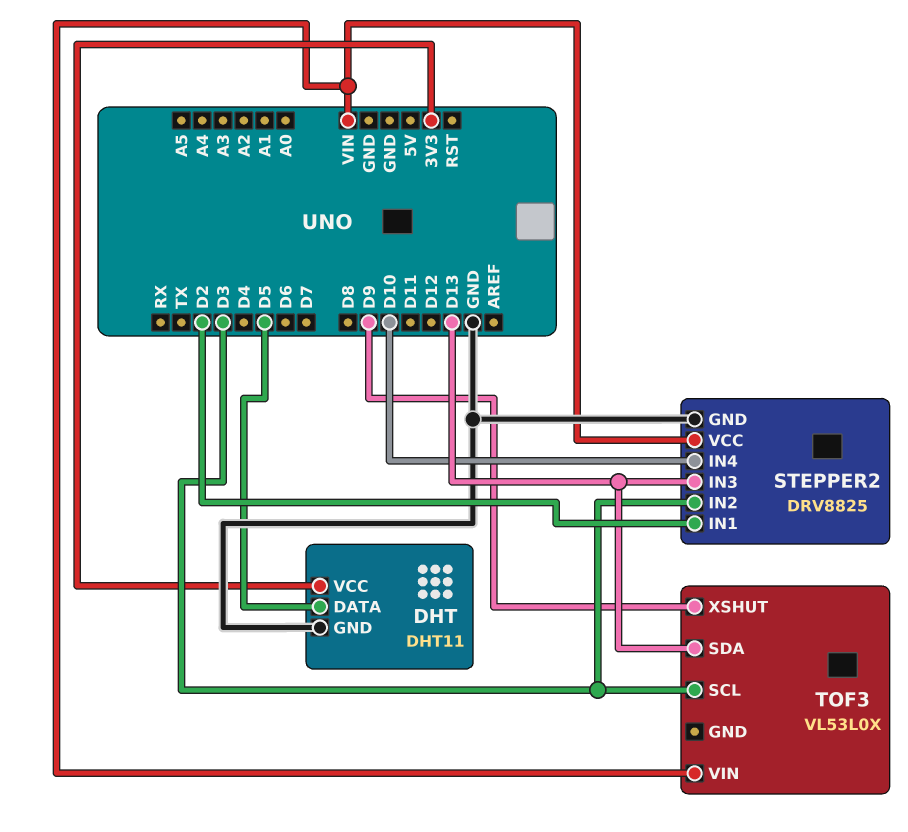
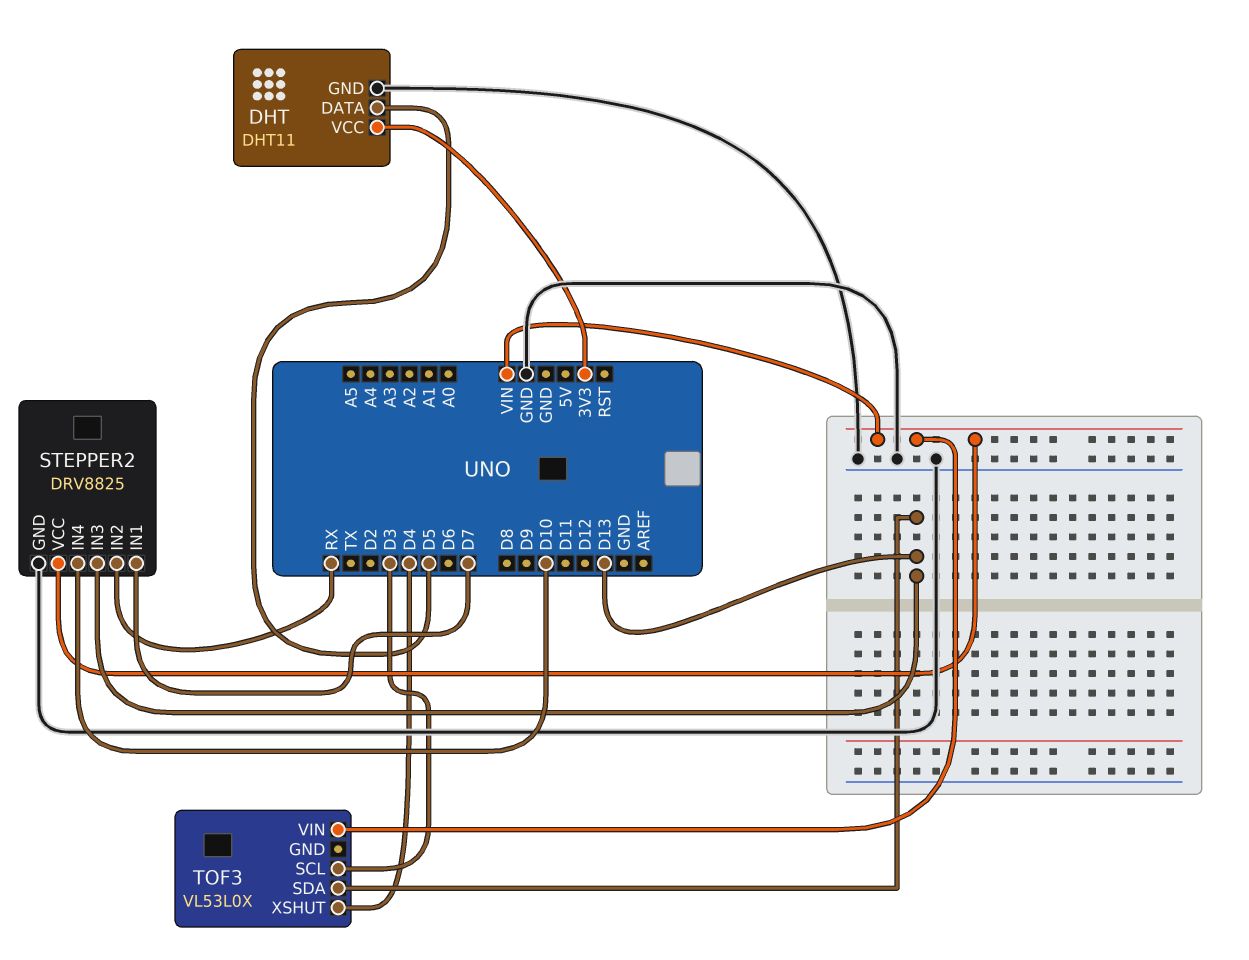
STEPPER2 pin IN1: D2 -> D7
STEPPER2 pin IN2: D3 -> RX
TOF3 pin XSHUT: D9 -> D4

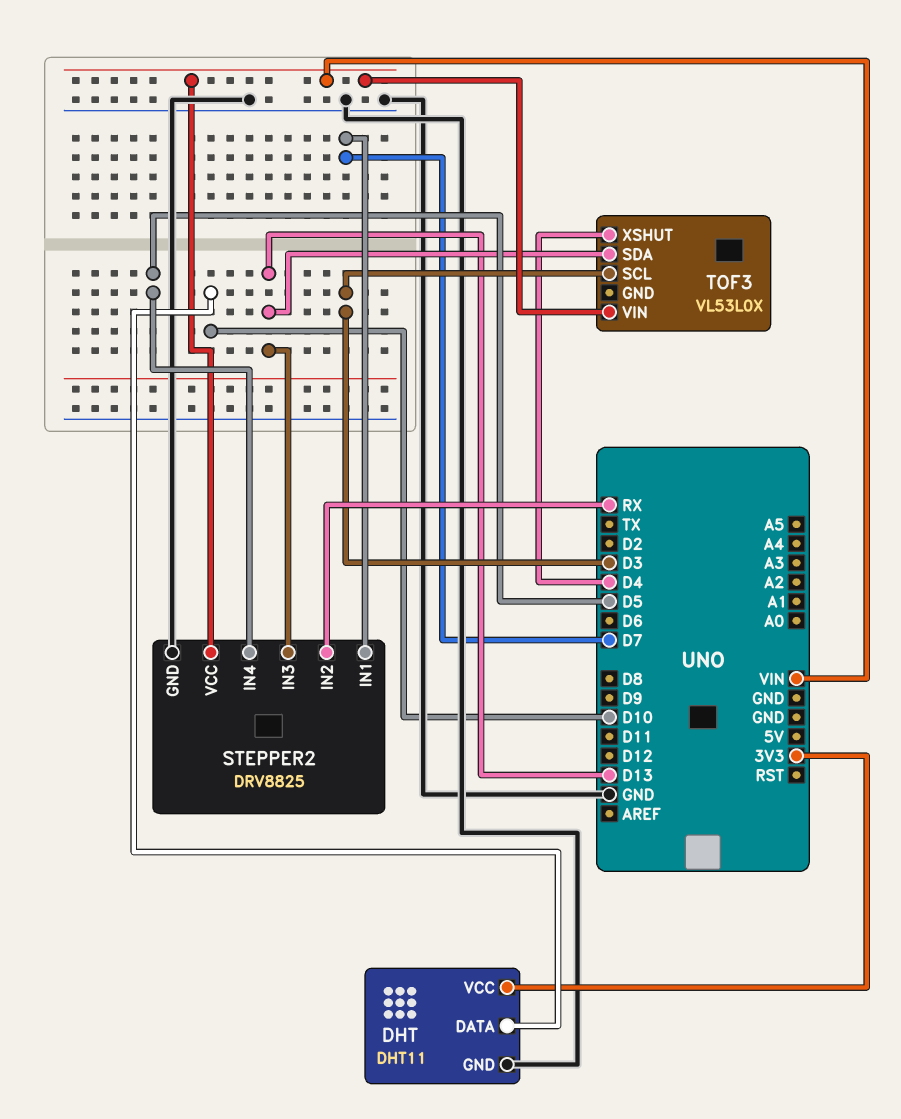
DHT pin DATA: D5 -> D10
STEPPER2 pin IN4: D10 -> D5

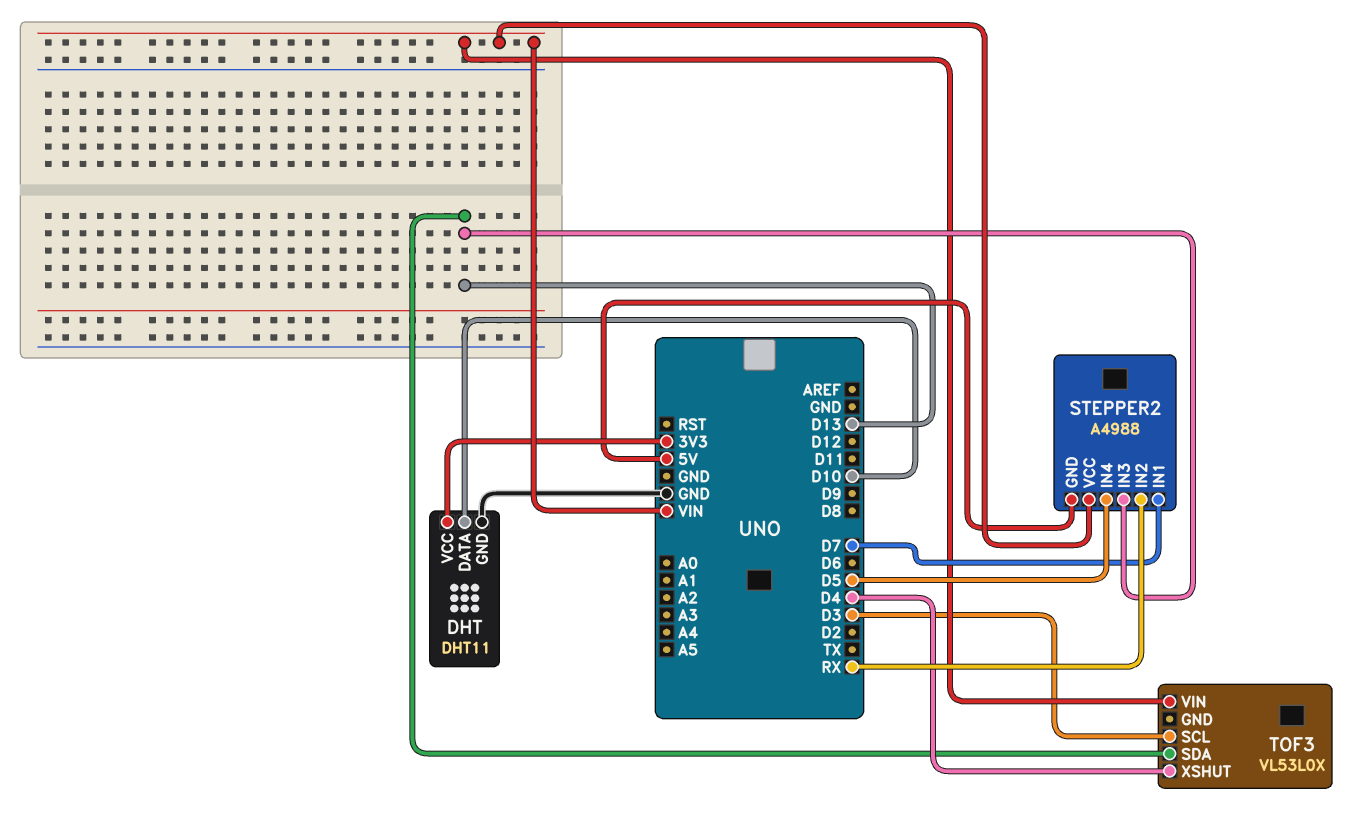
STEPPER2: DRV8825 -> A4988
STEPPER2 pin GND: GND -> 5V

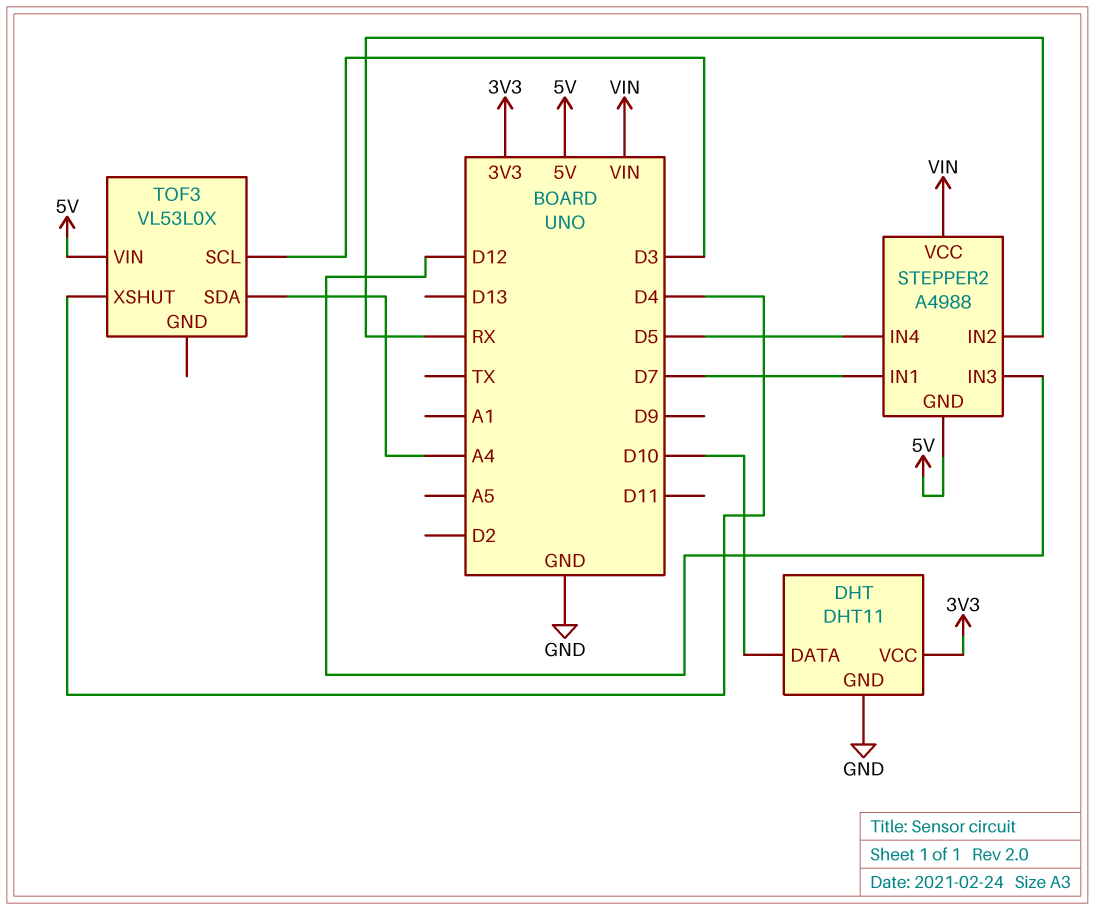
STEPPER2 pin IN3: D13 -> D12
TOF3 pin SDA: D13 -> A4
TOF3 pin VIN: VIN -> 5V

